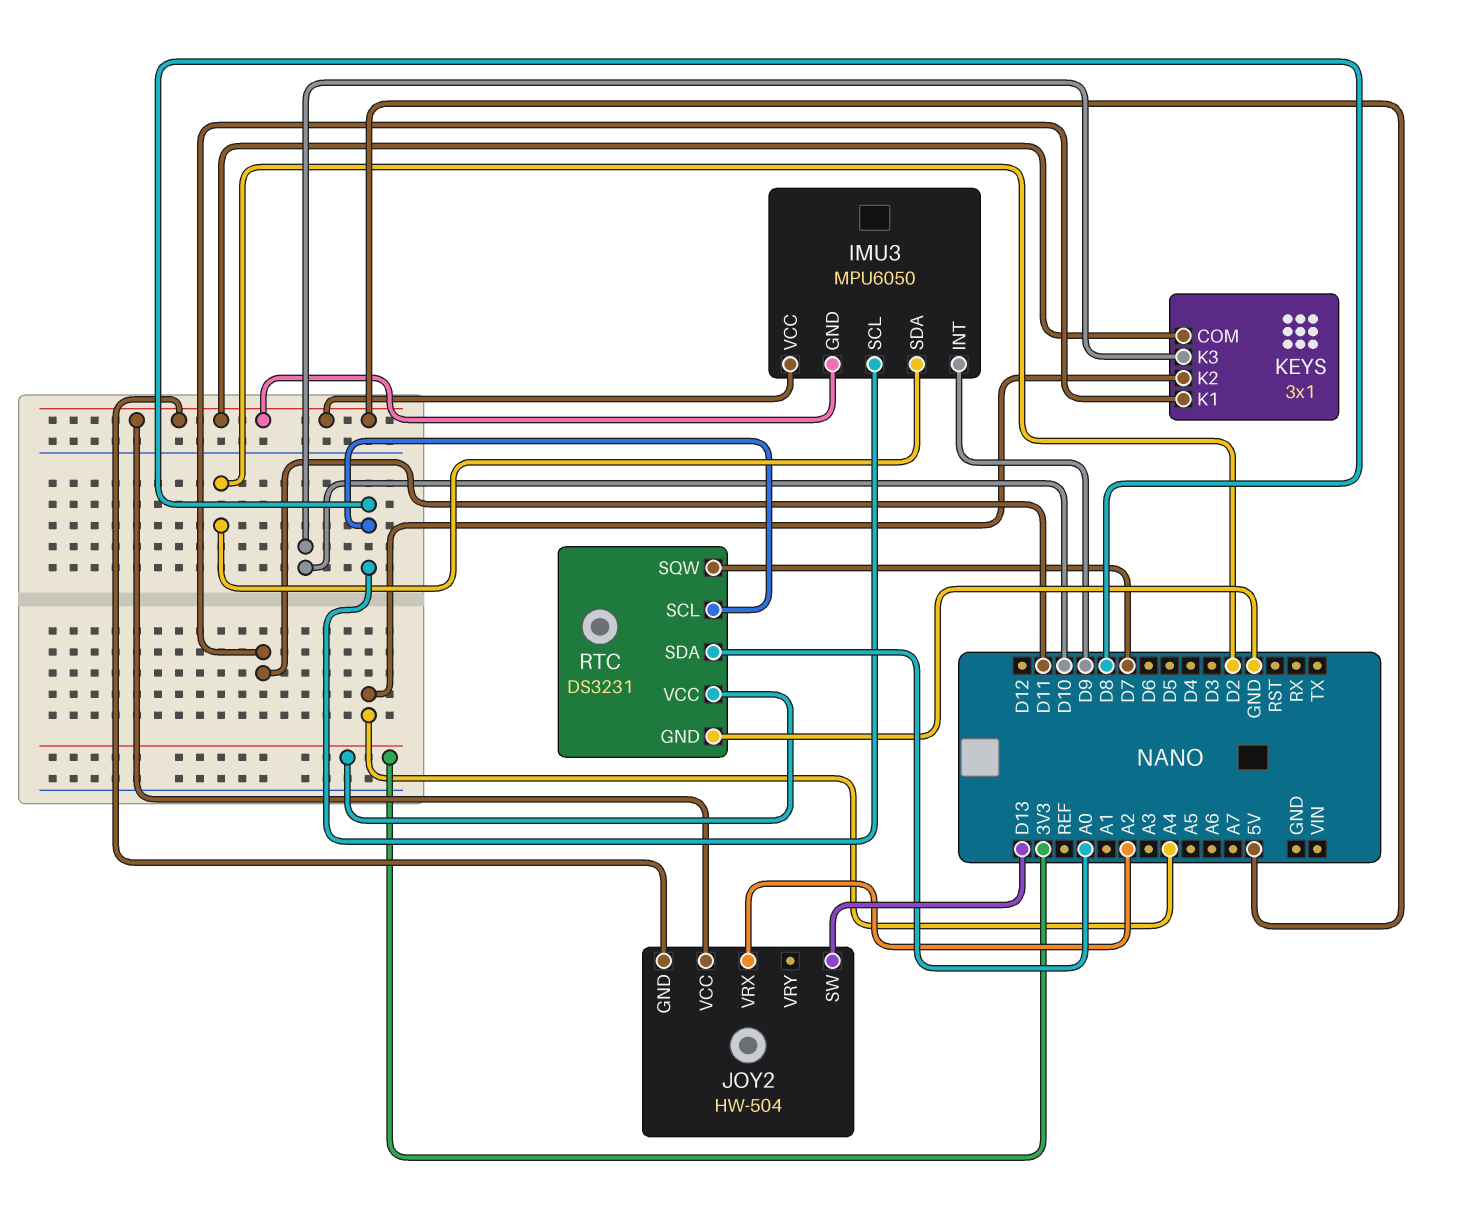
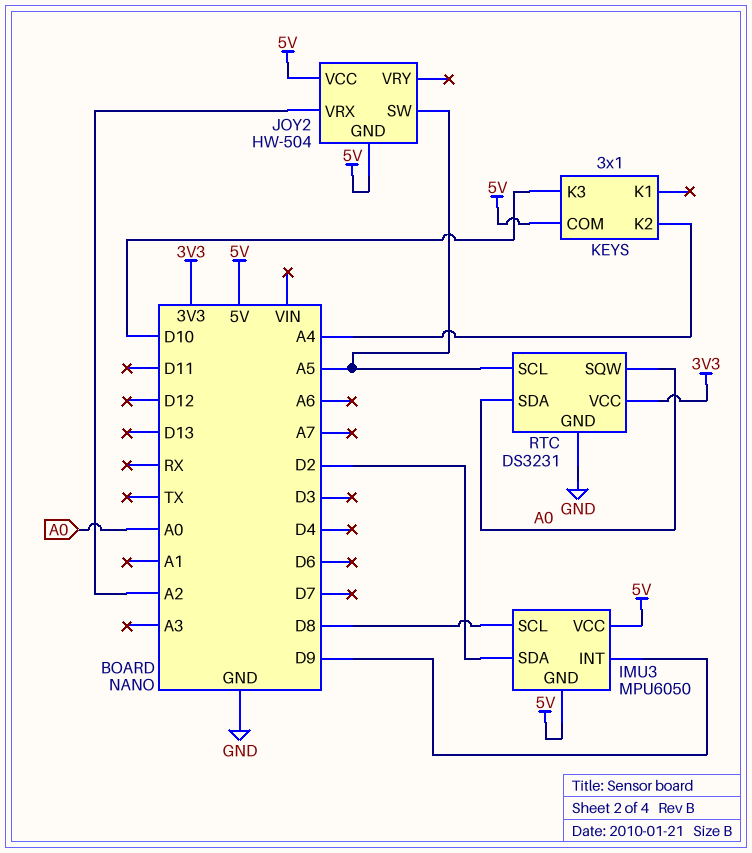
JOY2 pin SW: D13 -> A5
KEYS pin K1: D11 -> none
RTC pin SCL: D8 -> A5
RTC pin SQW: D7 -> A0

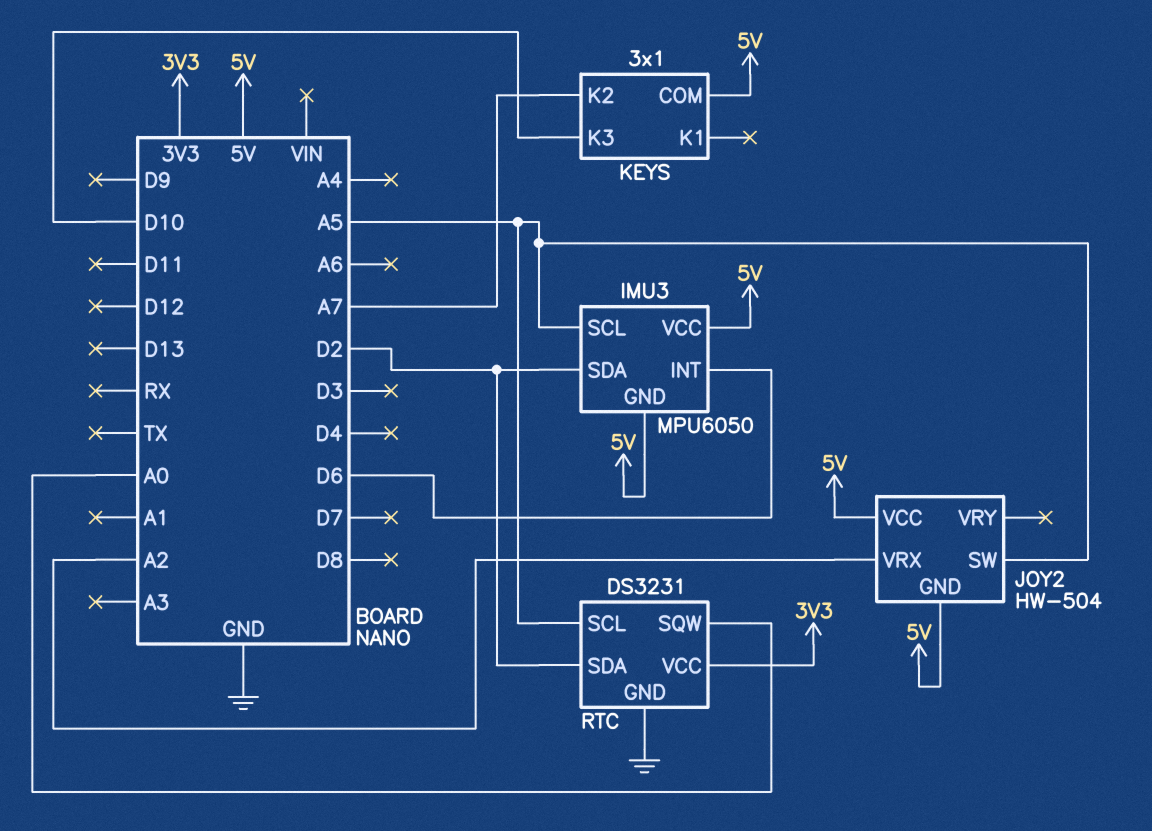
IMU3 pin INT: D9 -> D6
IMU3 pin SCL: D8 -> A5
KEYS pin K2: A4 -> A7
RTC pin SDA: A0 -> D2

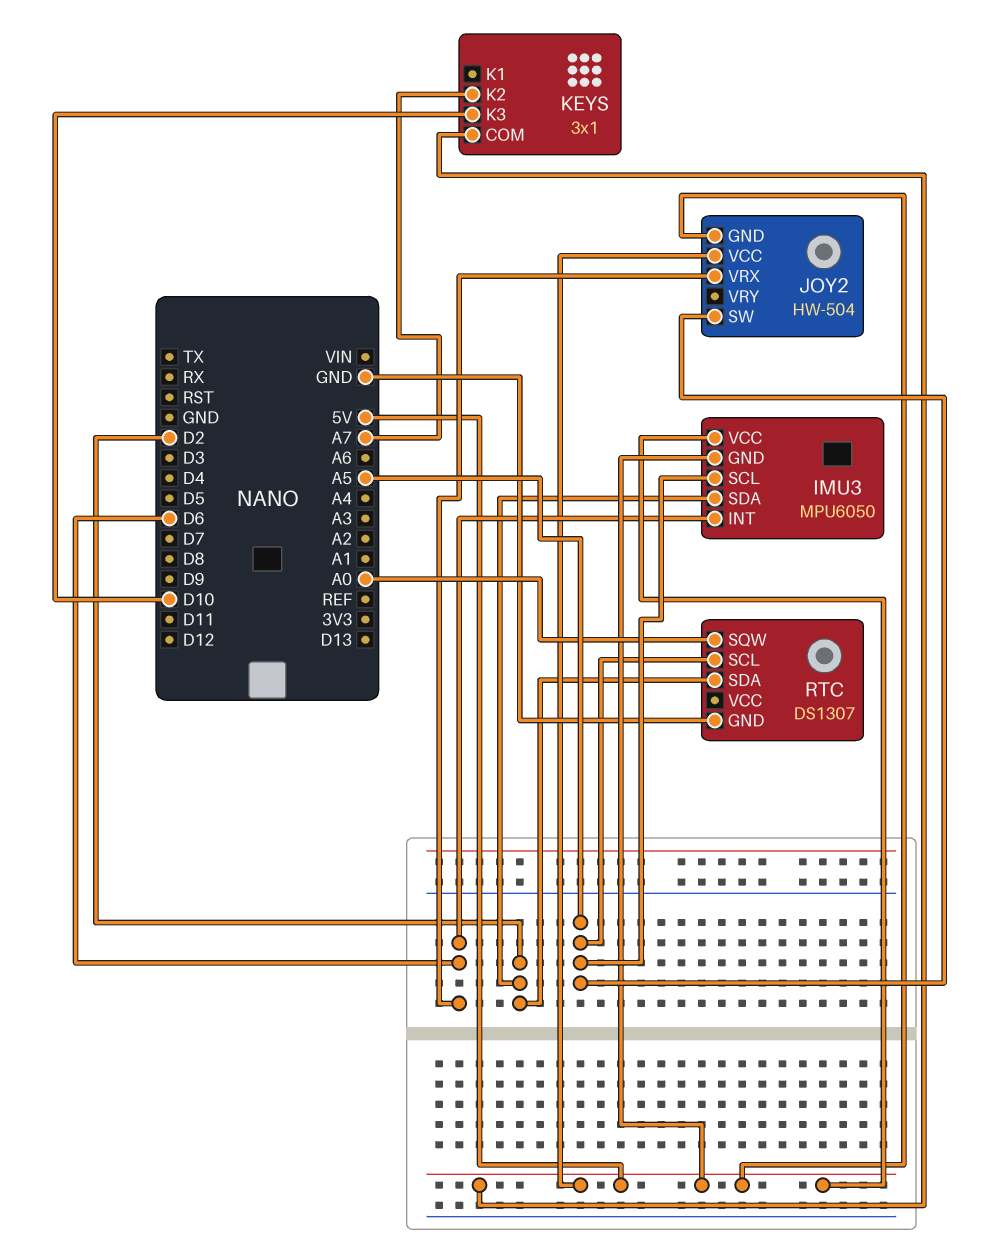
JOY2 pin VRX: A2 -> D6
RTC: DS3231 -> DS1307
RTC pin VCC: 3V3 -> none

